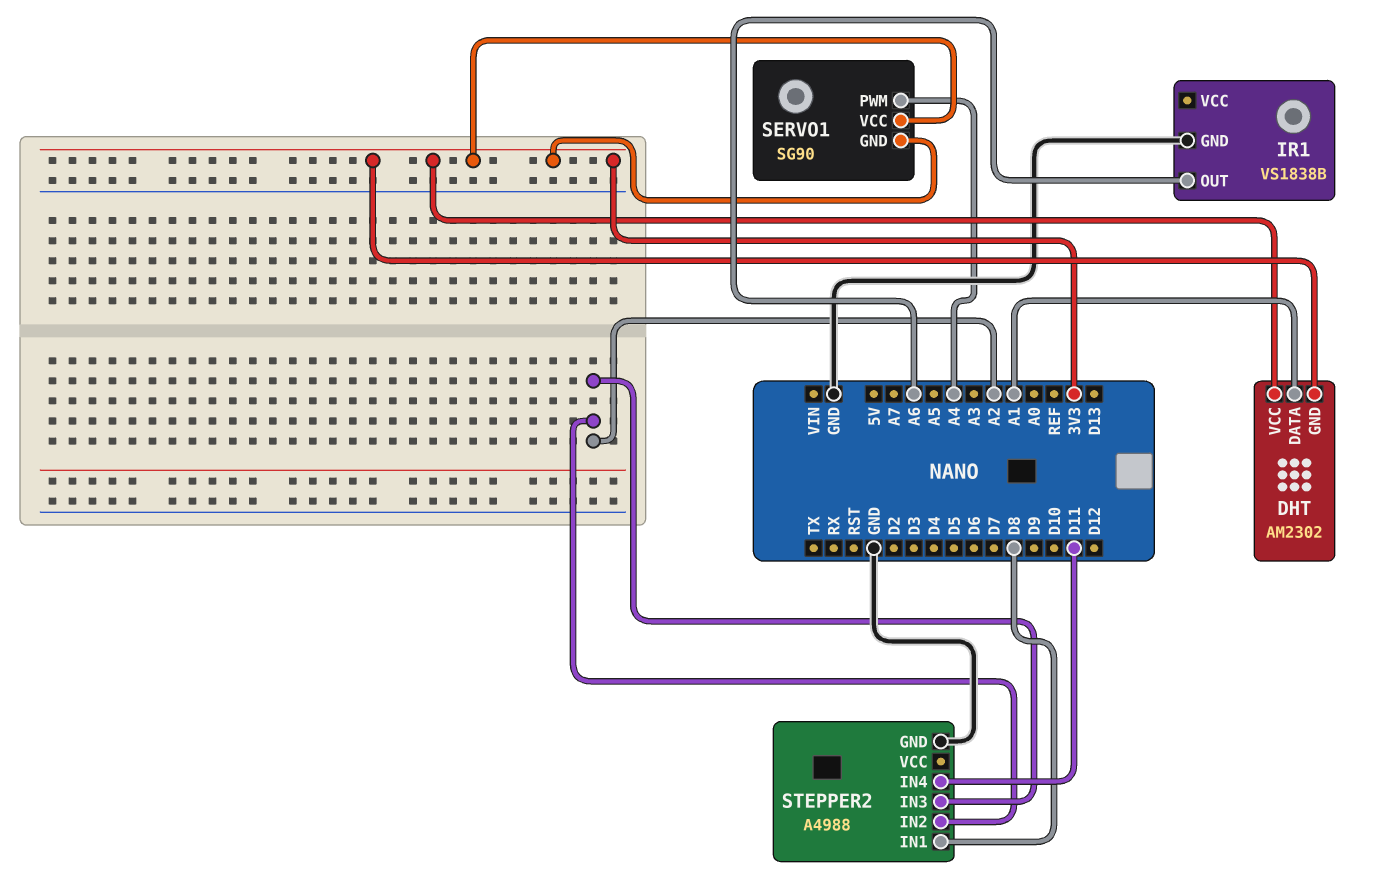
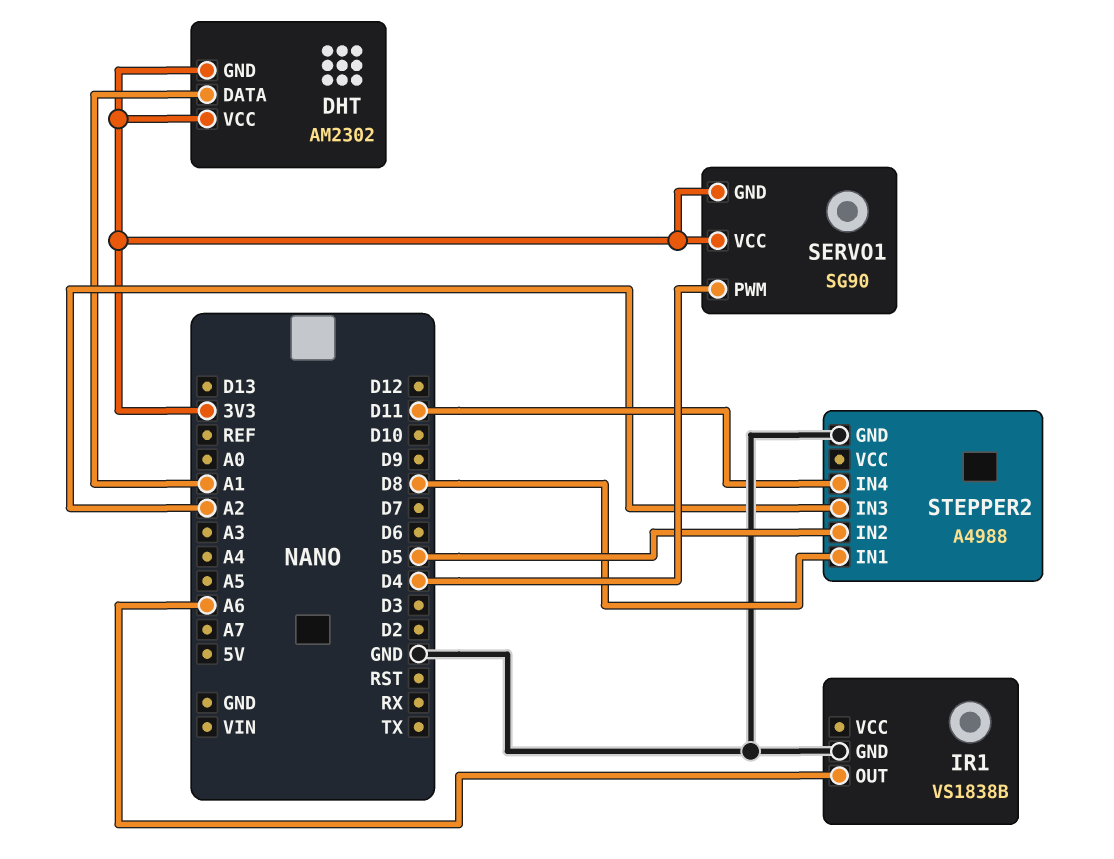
SERVO1 pin PWM: A4 -> D4
STEPPER2 pin IN2: A2 -> D5

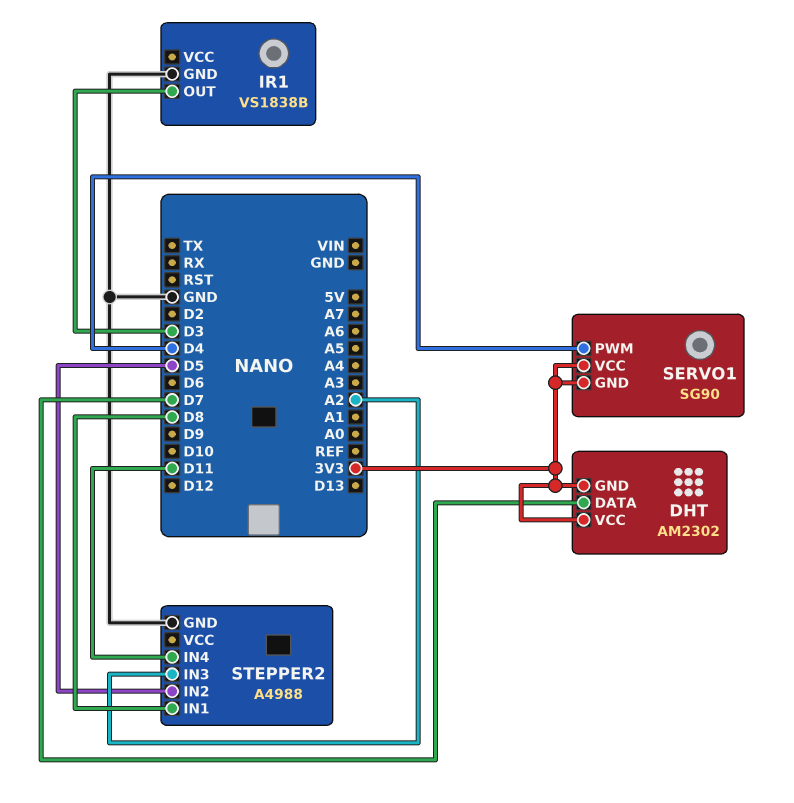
DHT pin DATA: A1 -> D7
IR1 pin OUT: A6 -> D3

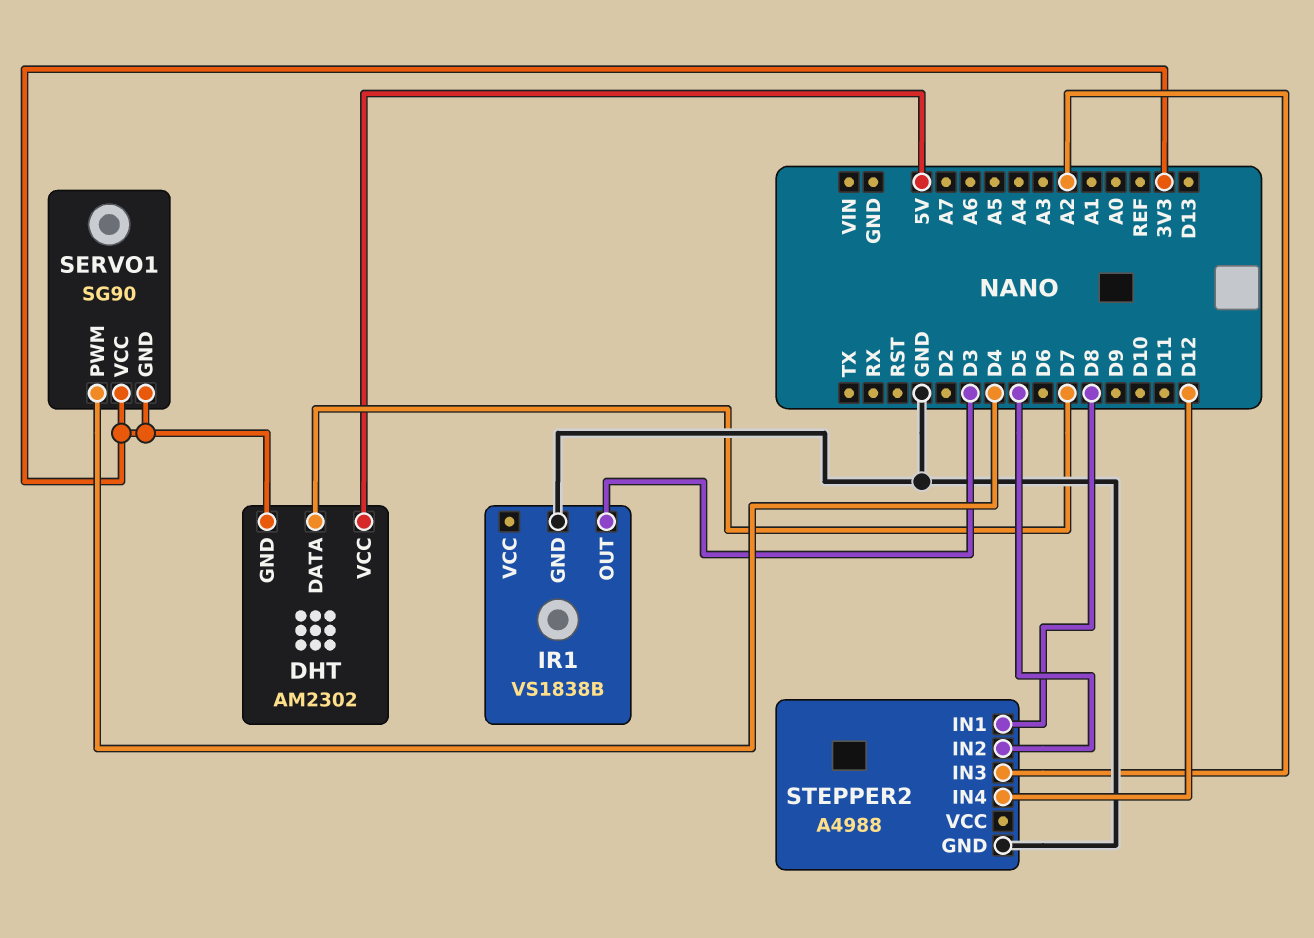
DHT pin VCC: 3V3 -> 5V
STEPPER2 pin IN4: D11 -> D12

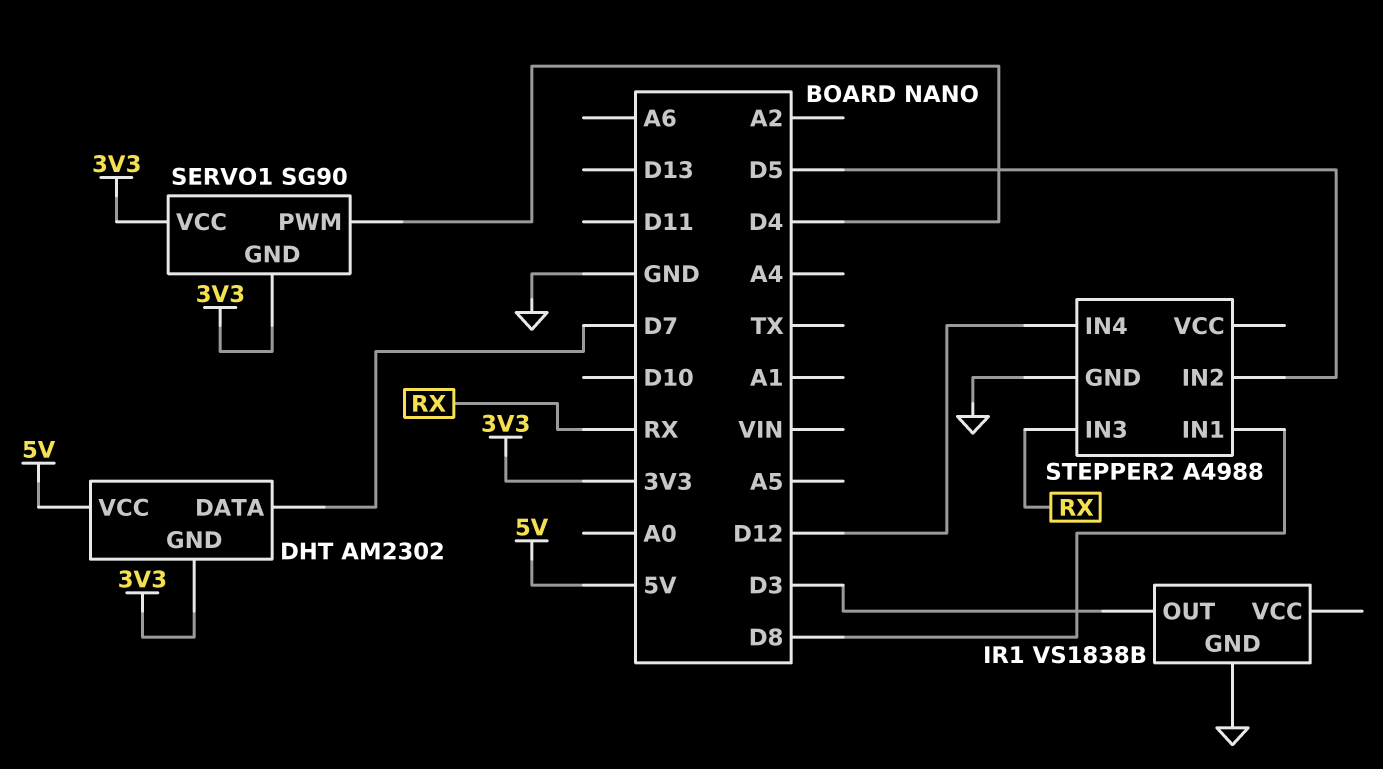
STEPPER2 pin IN3: A2 -> RX

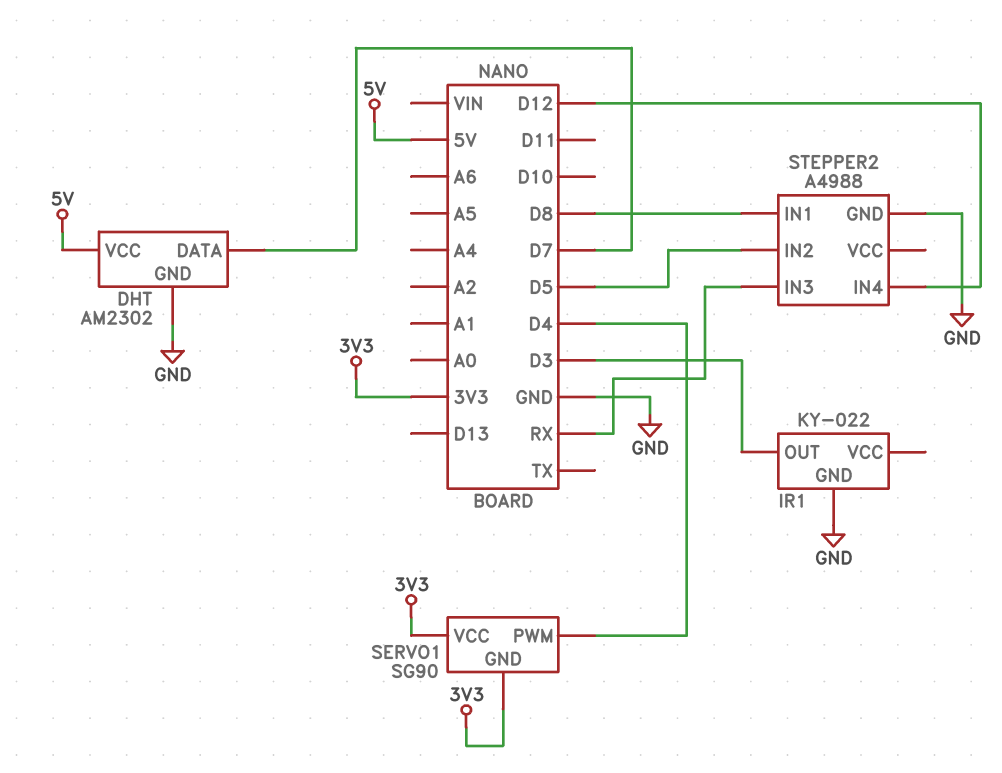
DHT pin GND: 3V3 -> GND
IR1: VS1838B -> KY-022

